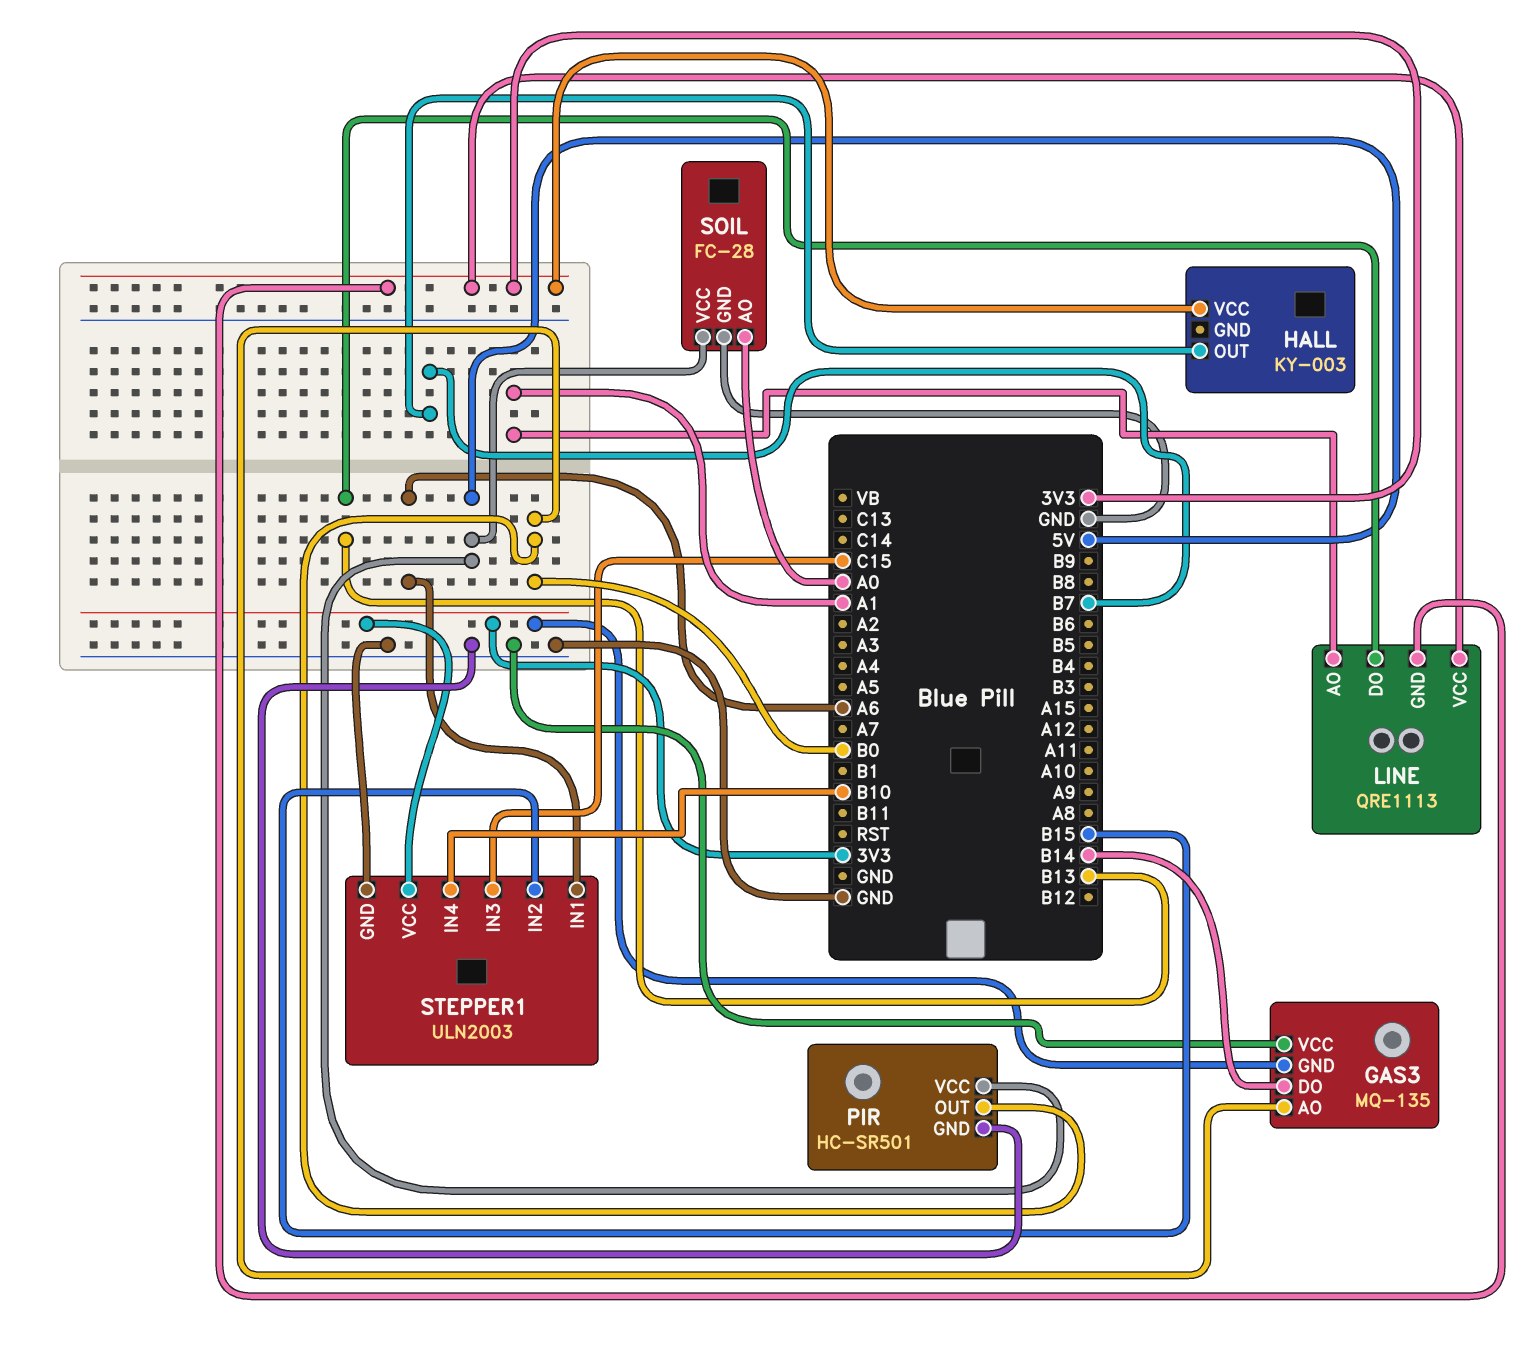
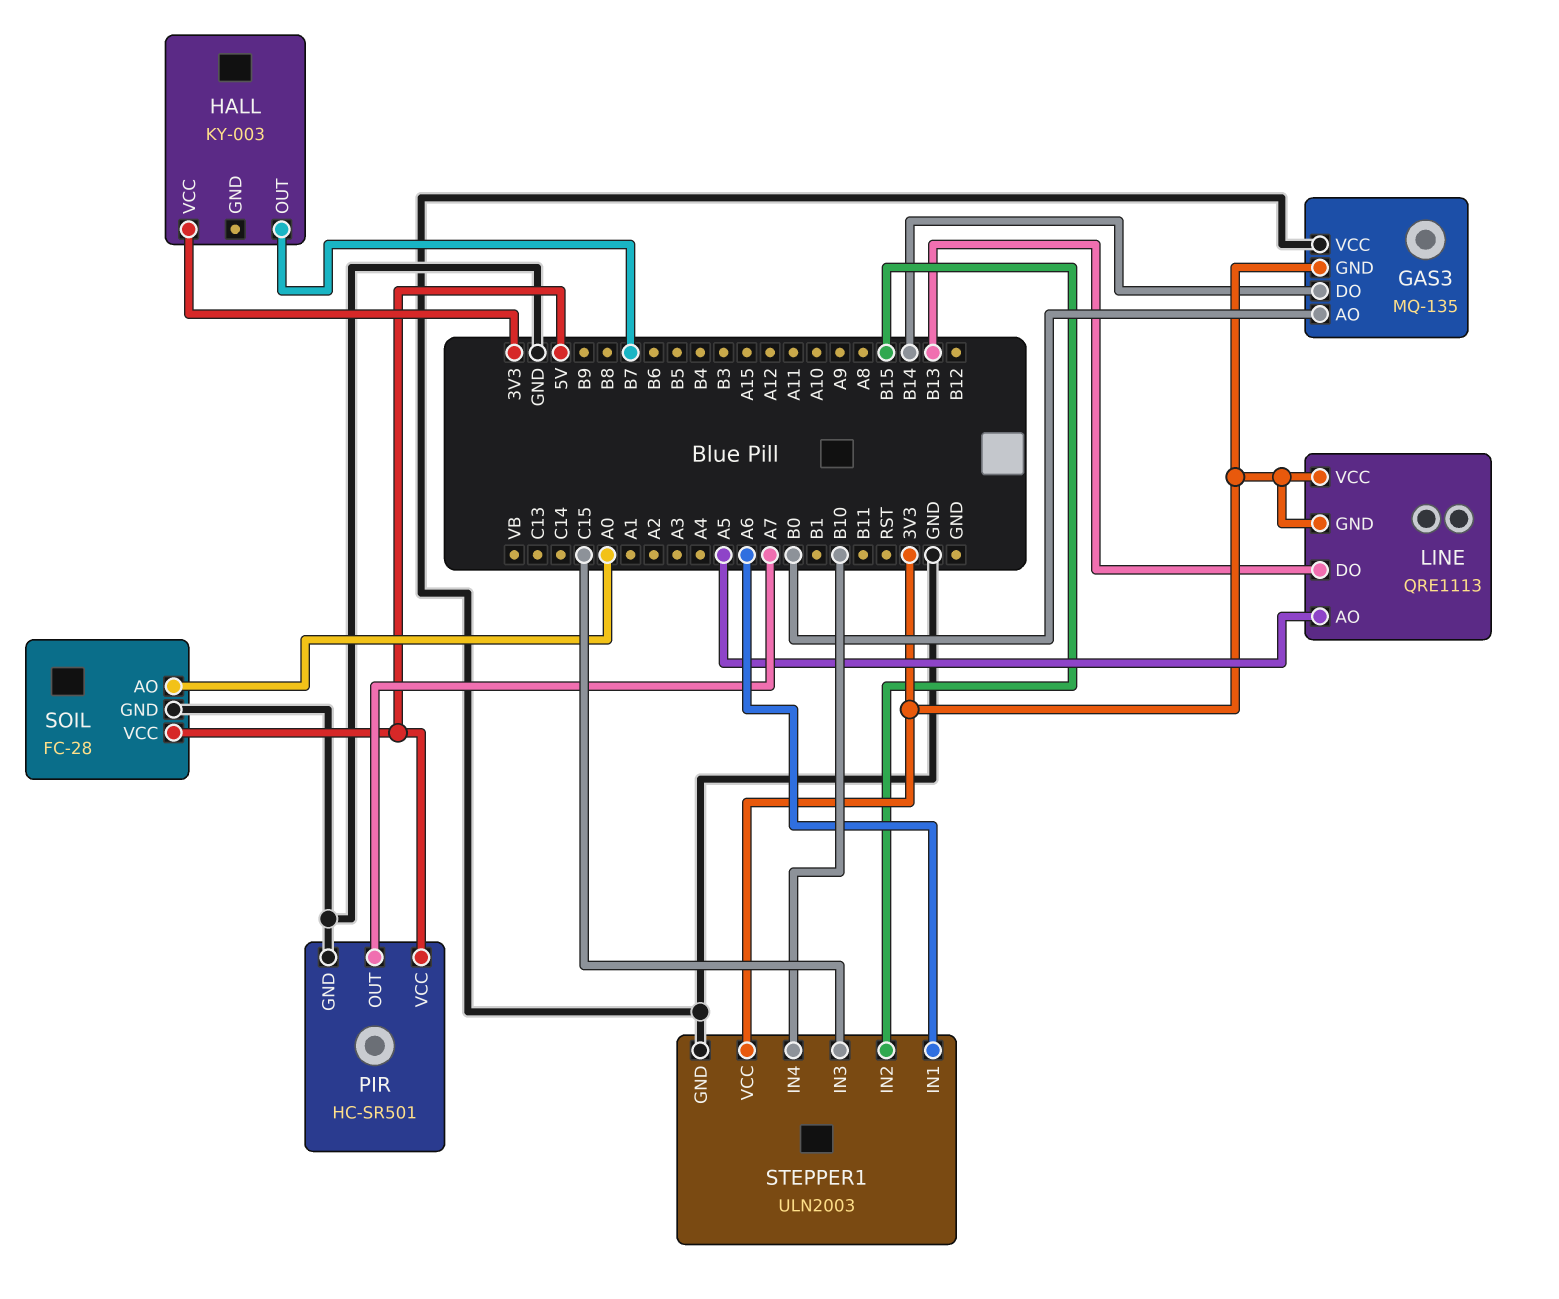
LINE pin AO: A1 -> A5
PIR pin OUT: B0 -> A7

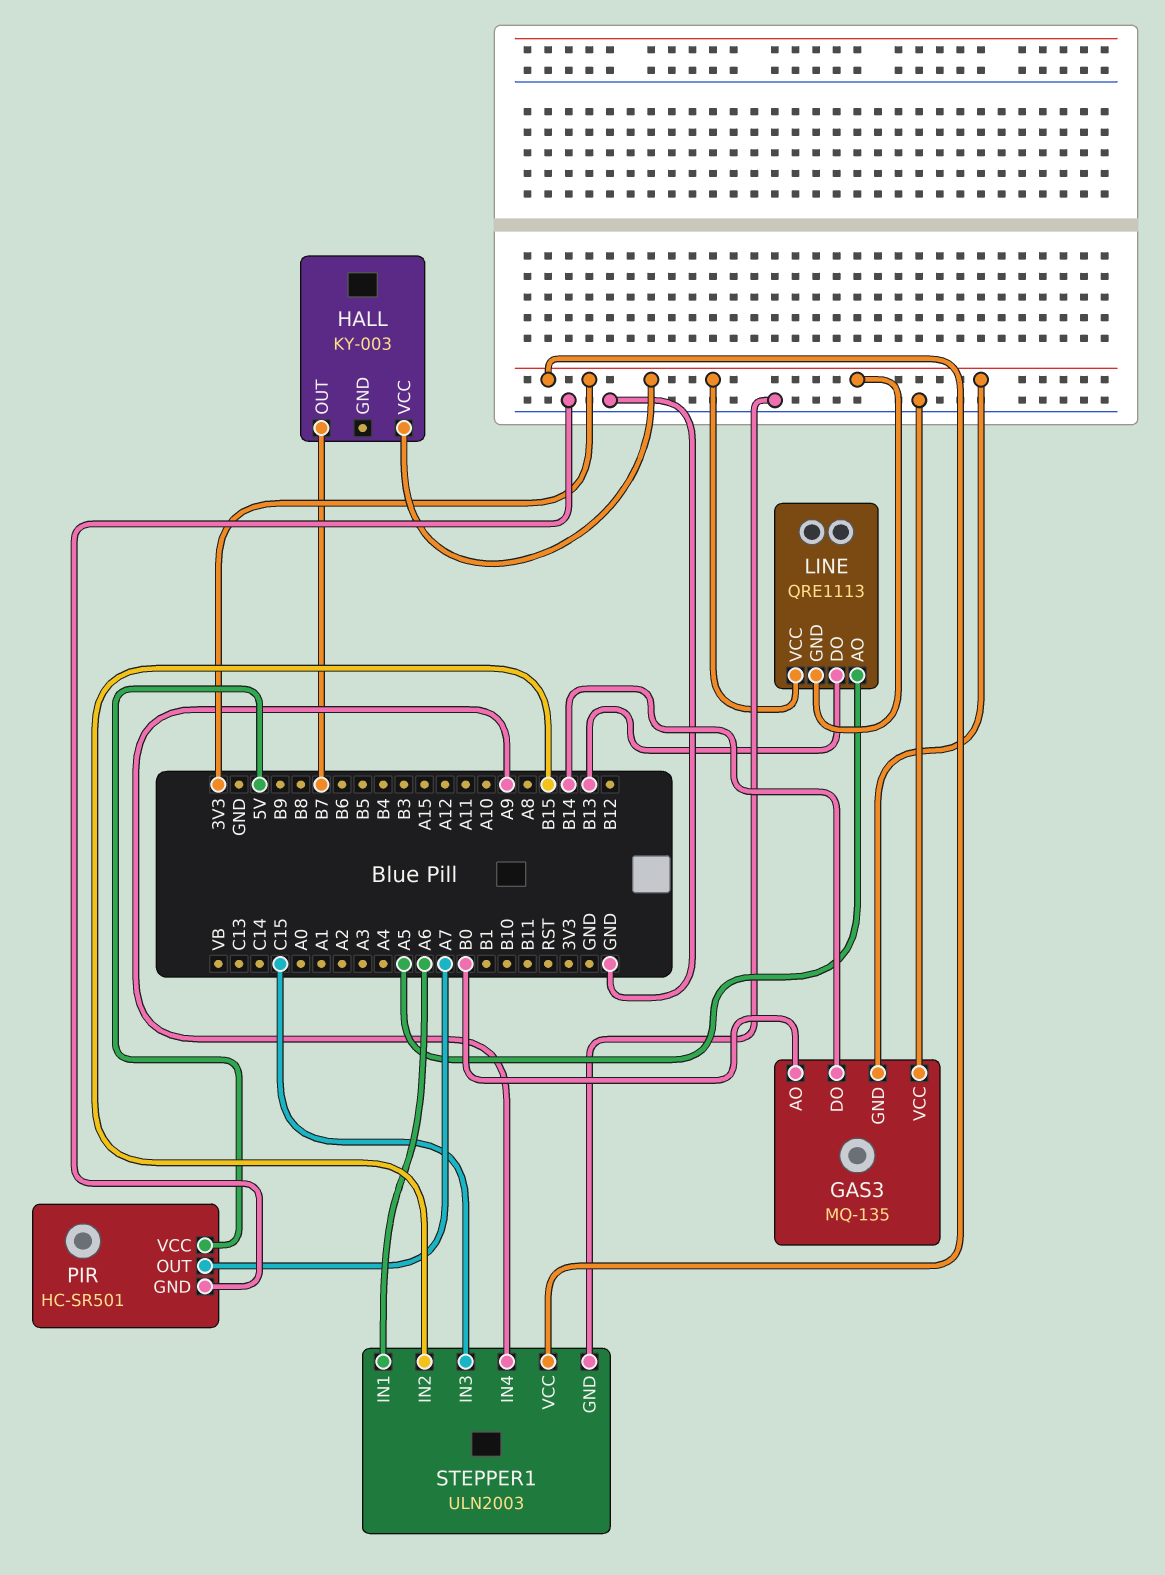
SOIL: FC-28 -> none
SOIL pin AO: A0 -> none
SOIL pin GND: GND -> none
SOIL pin VCC: 5V -> none
STEPPER1 pin IN4: B10 -> A9

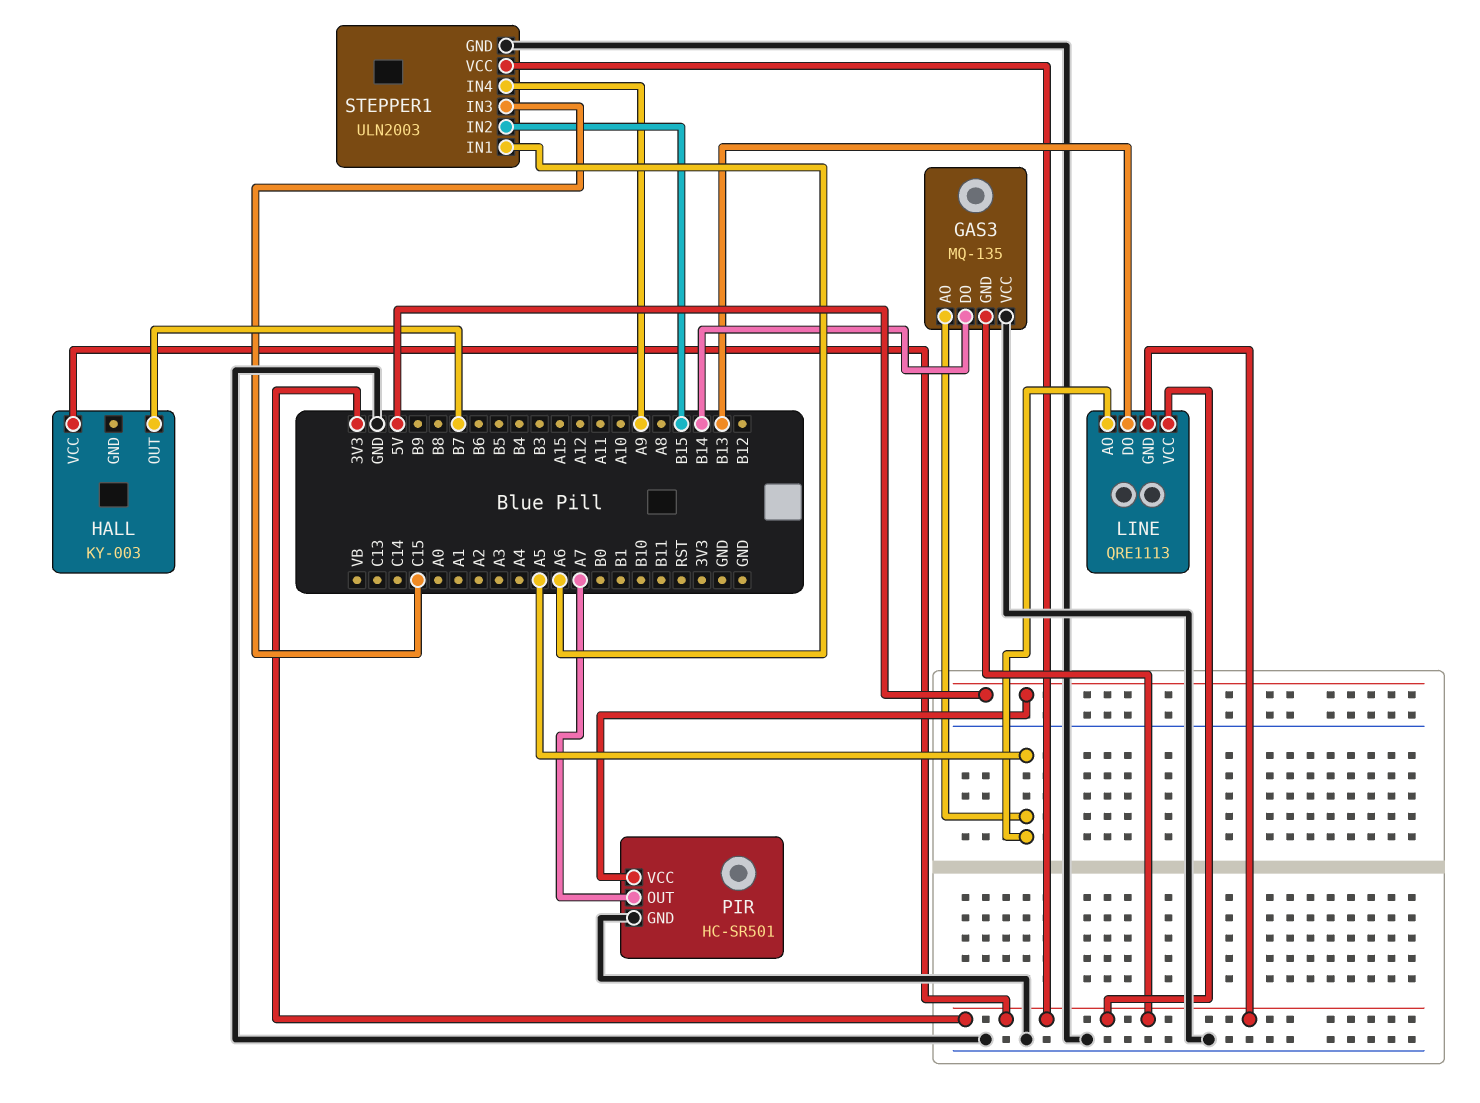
GAS3 pin AO: B0 -> A5

